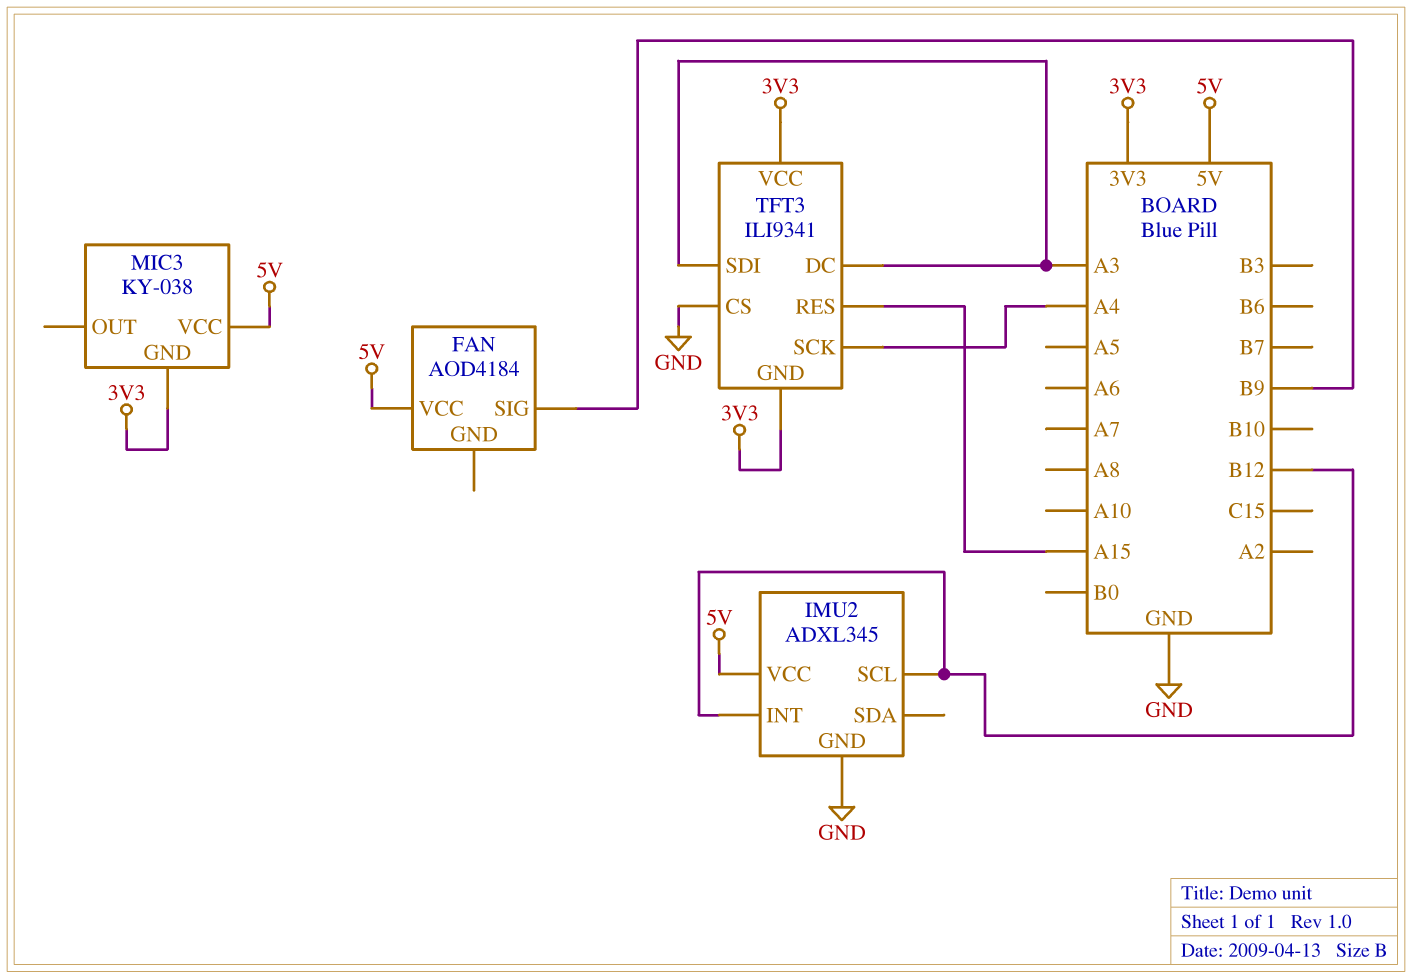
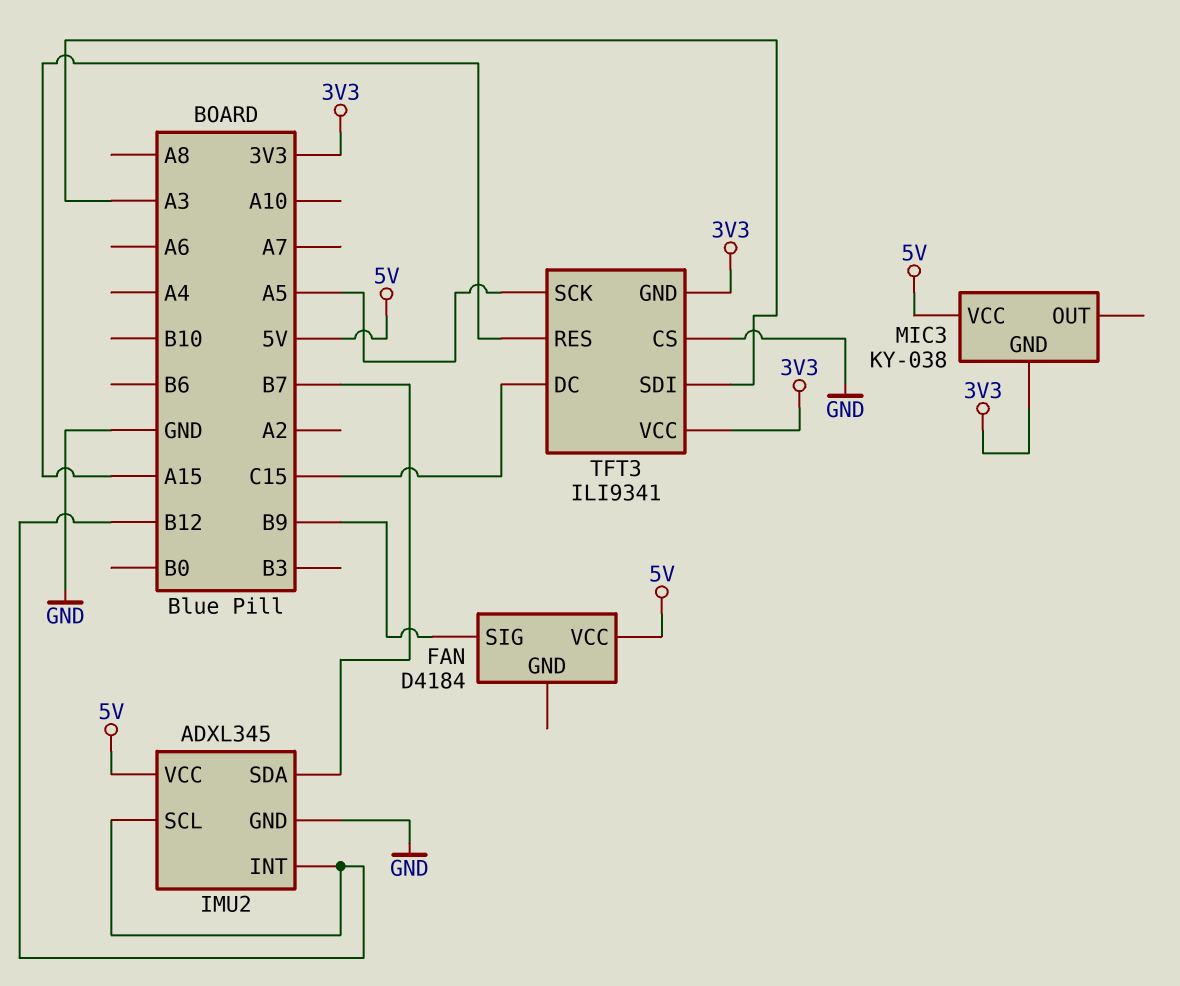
FAN: AOD4184 -> D4184
IMU2 pin SDA: none -> B7
TFT3 pin DC: A3 -> C15
TFT3 pin SCK: A4 -> A5

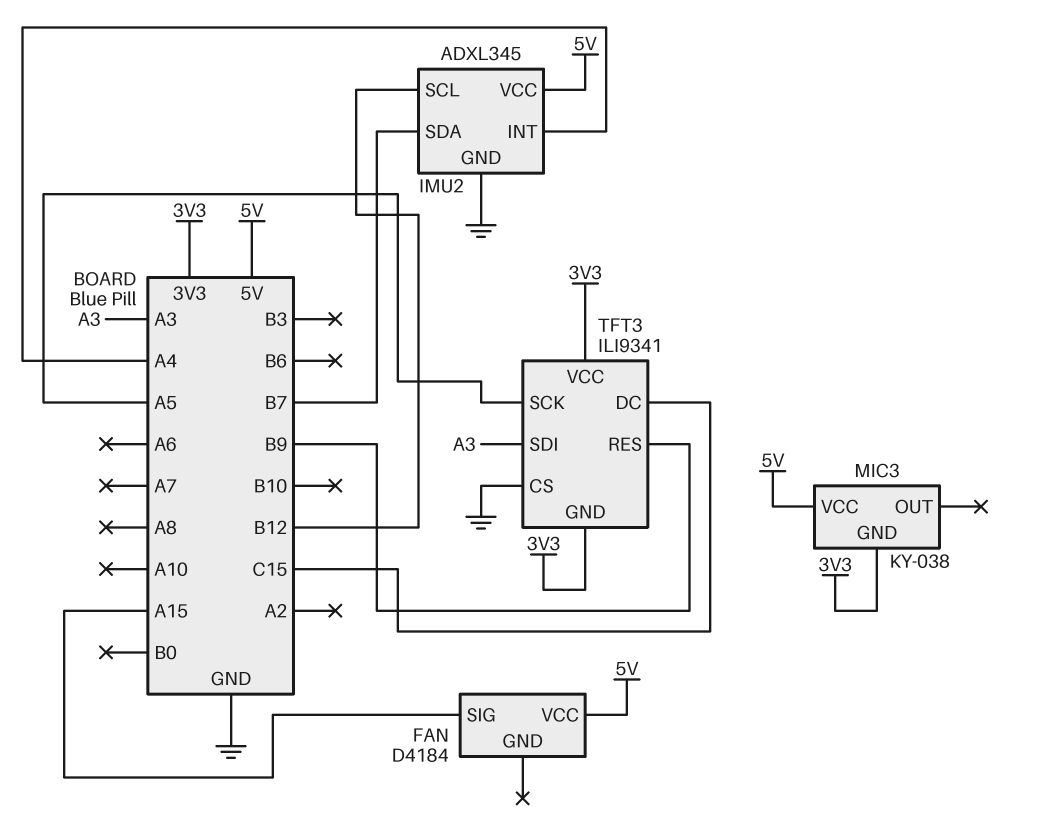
FAN pin SIG: B9 -> A15
IMU2 pin INT: B12 -> A4
TFT3 pin RES: A15 -> B9

